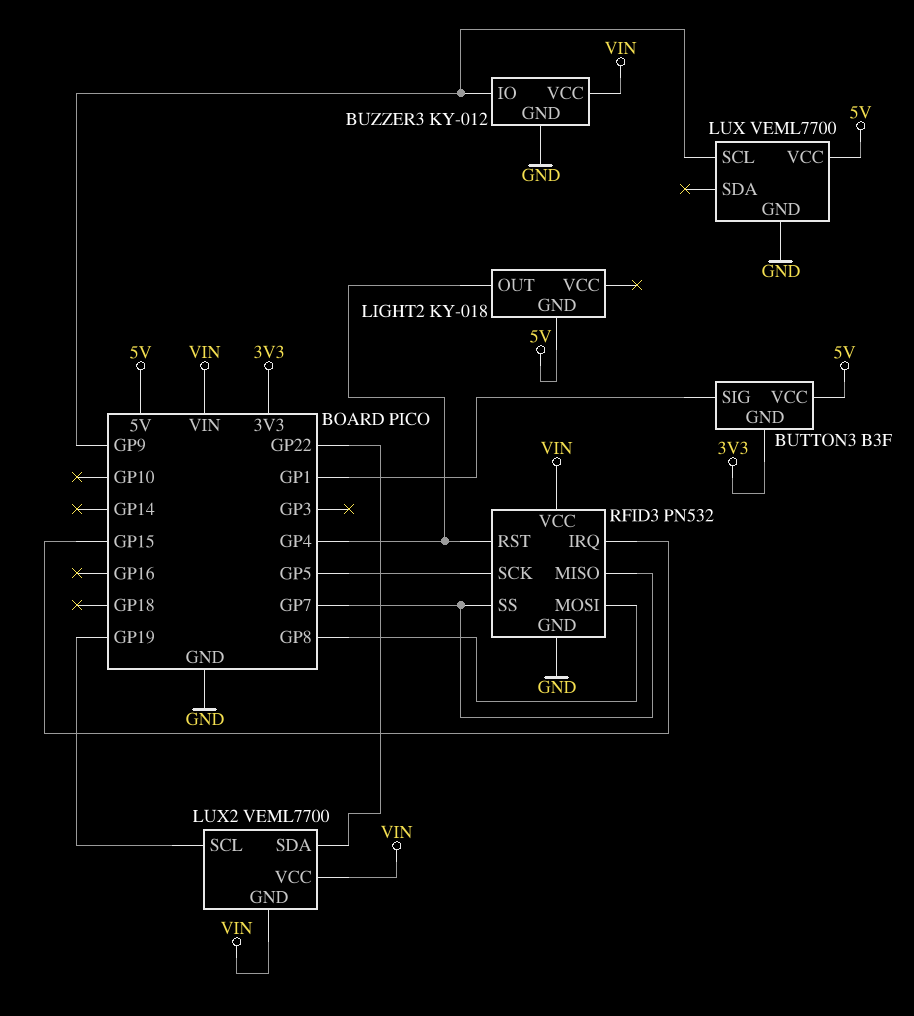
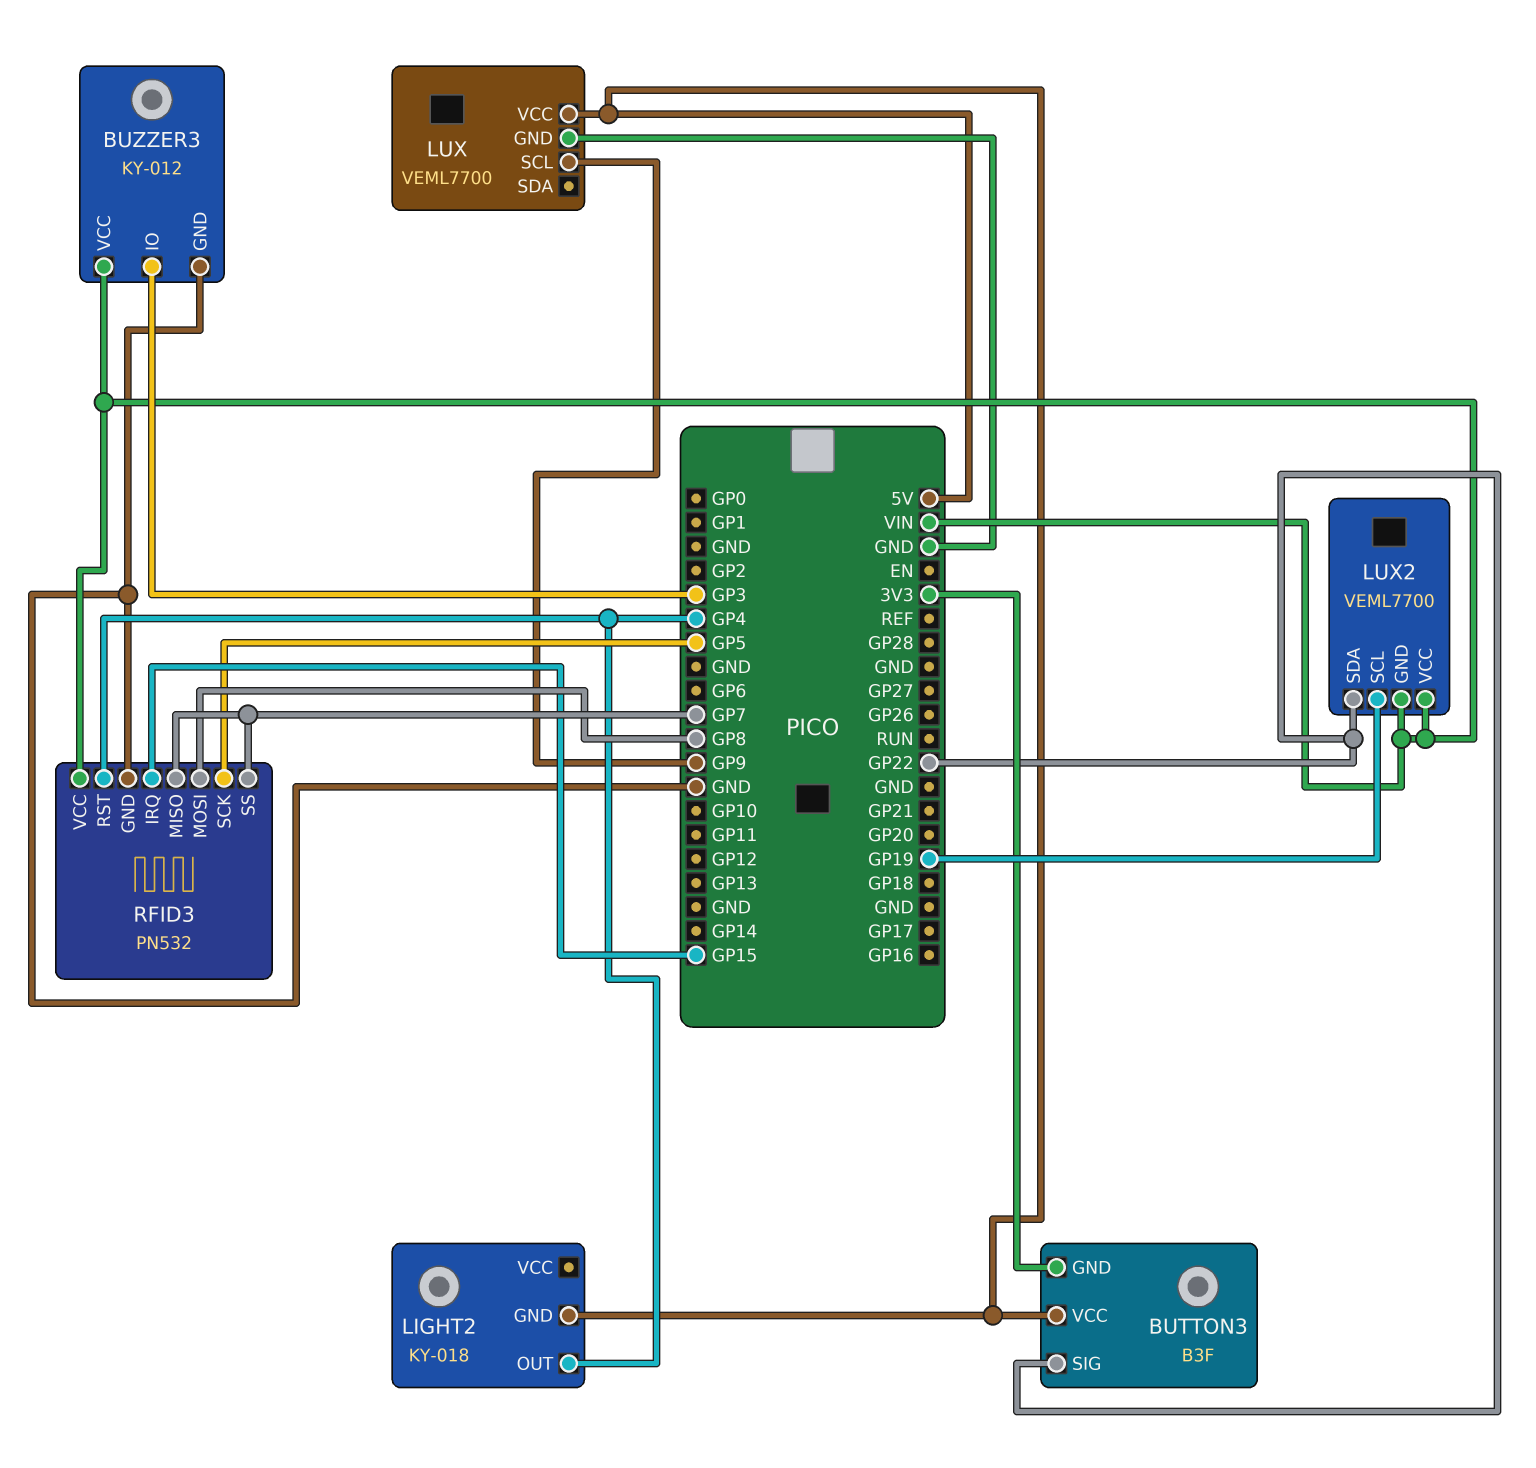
BUTTON3 pin SIG: GP1 -> GP22
BUZZER3 pin IO: GP9 -> GP3

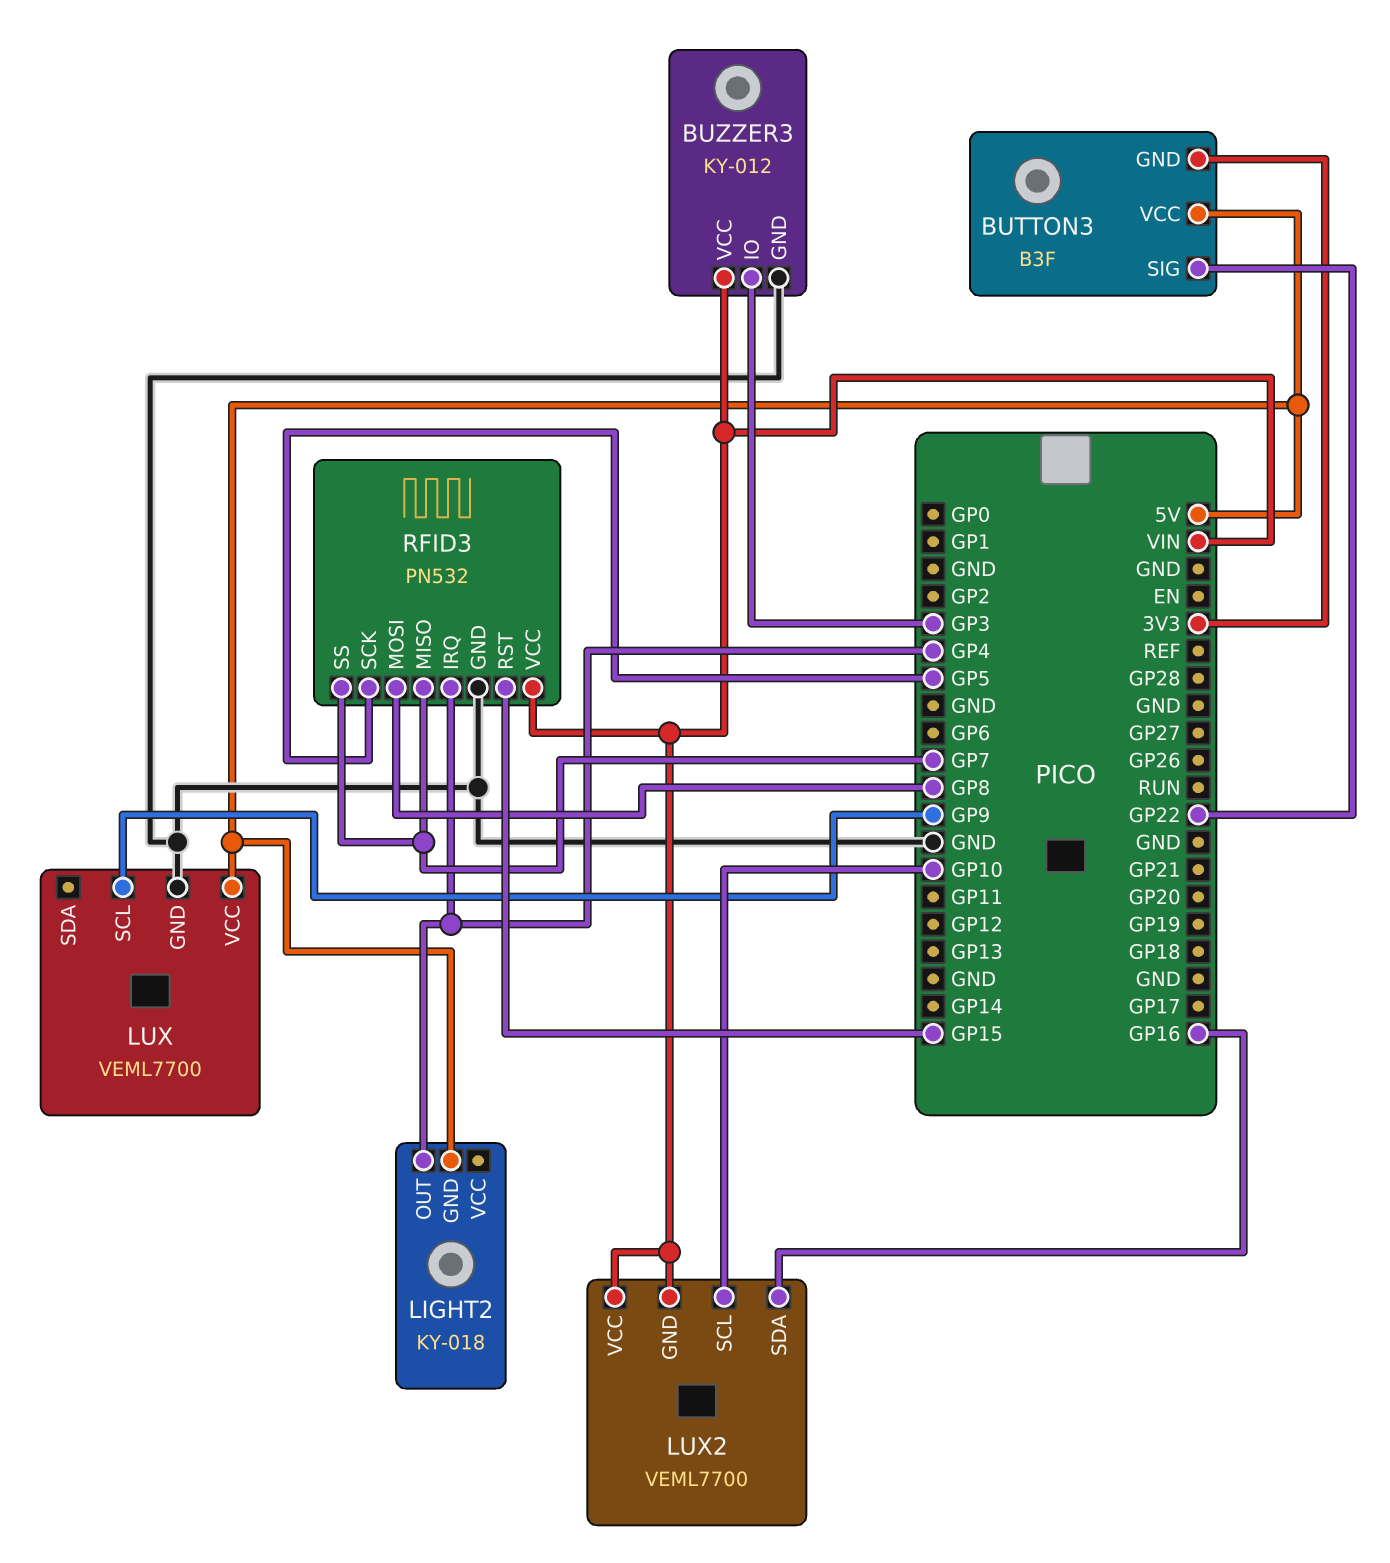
LUX2 pin SCL: GP19 -> GP10
LUX2 pin SDA: GP22 -> GP16
RFID3 pin IRQ: GP15 -> GP4
RFID3 pin RST: GP4 -> GP15

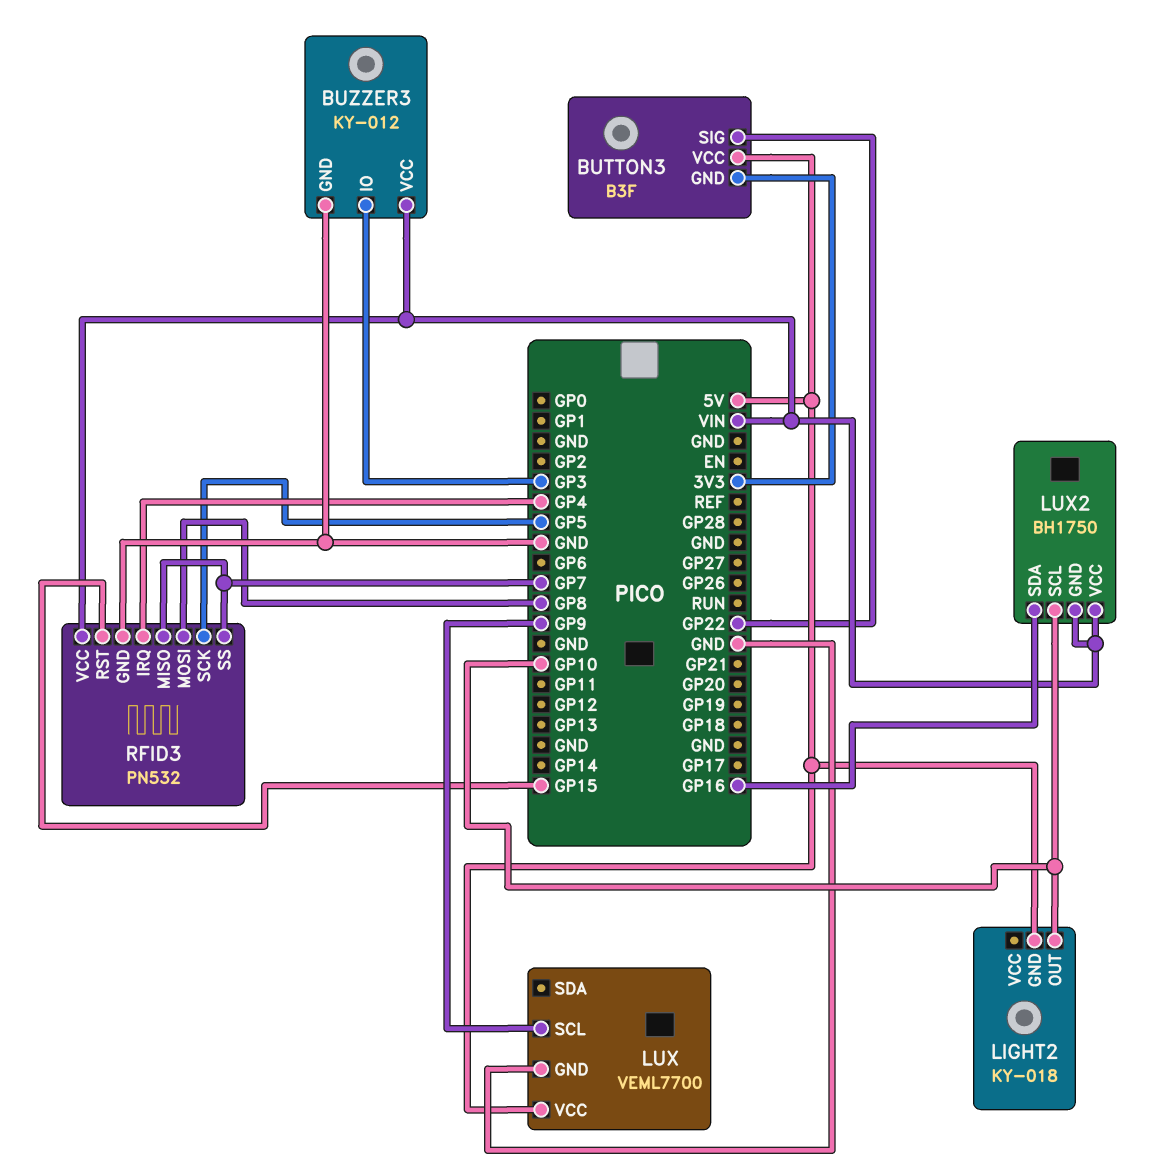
LIGHT2 pin OUT: GP4 -> GP10
LUX2: VEML7700 -> BH1750

